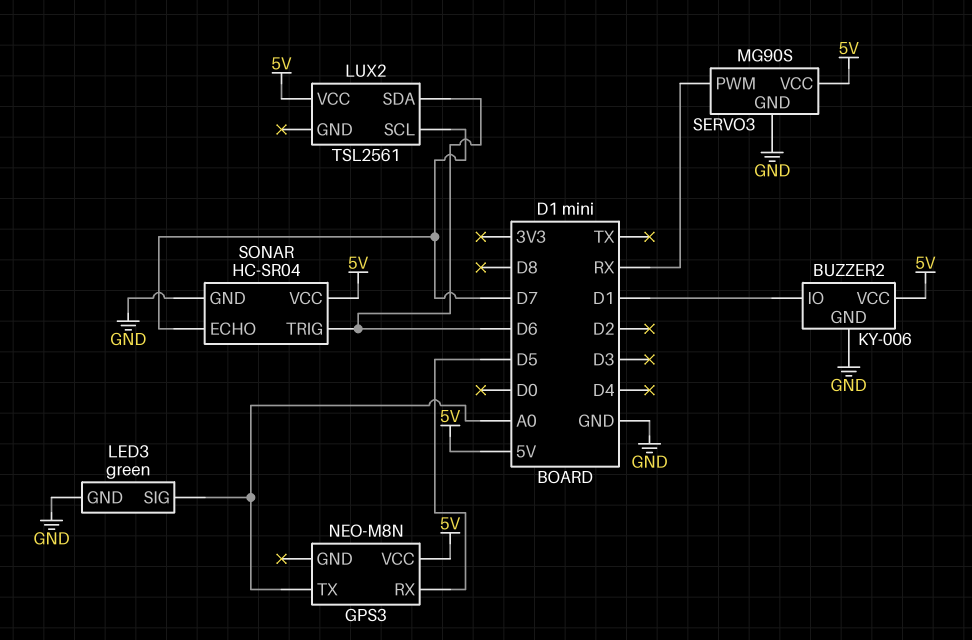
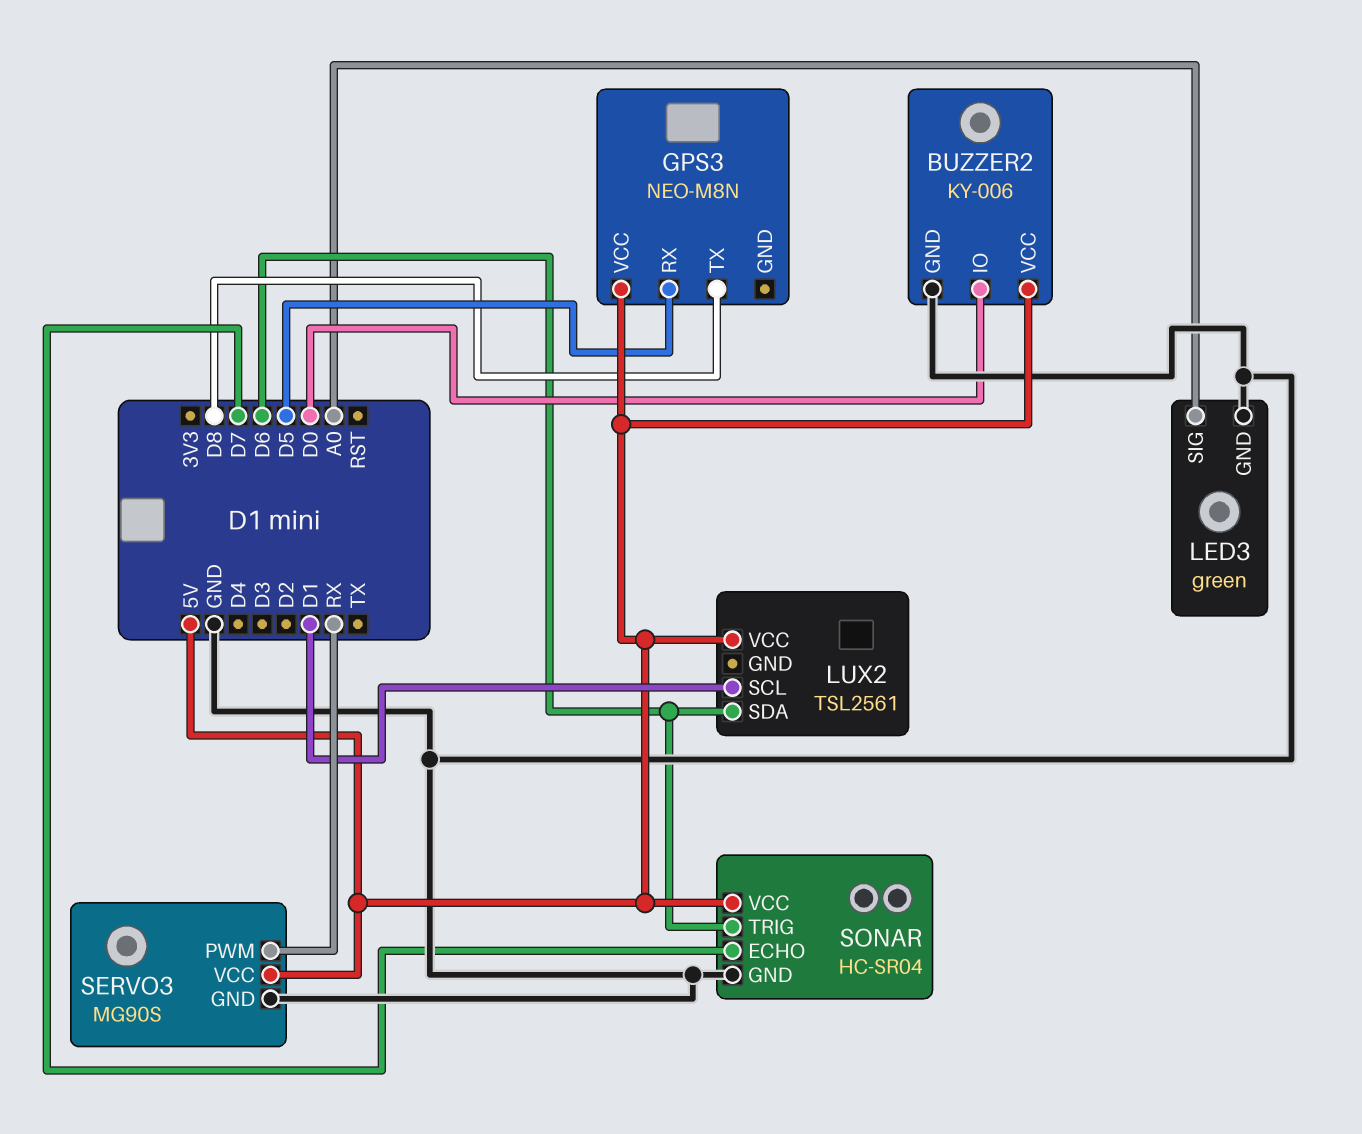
BUZZER2 pin IO: D1 -> D0
GPS3 pin TX: A0 -> D8
LUX2 pin SCL: D7 -> D1

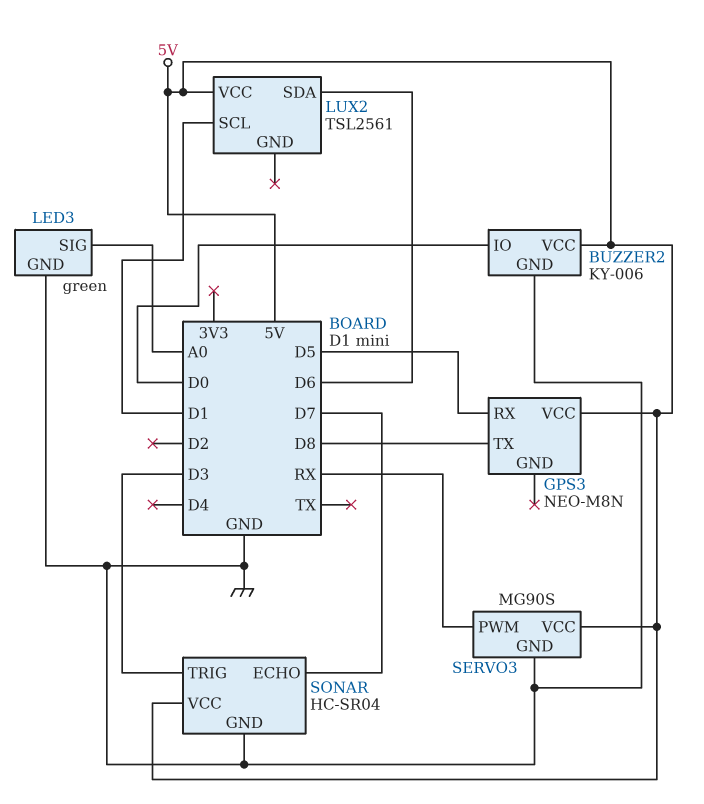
SONAR pin TRIG: D6 -> D3

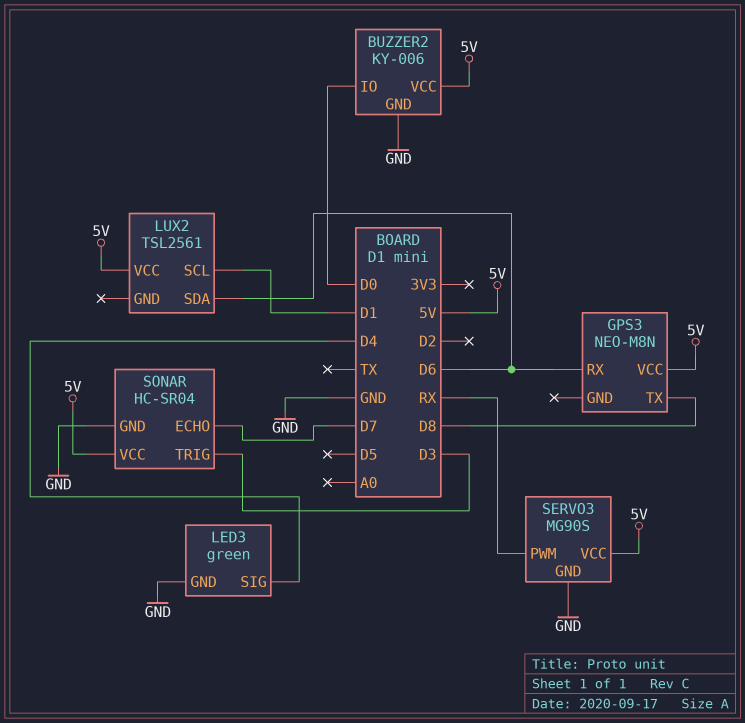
GPS3 pin RX: D5 -> D6
LED3 pin SIG: A0 -> D4

